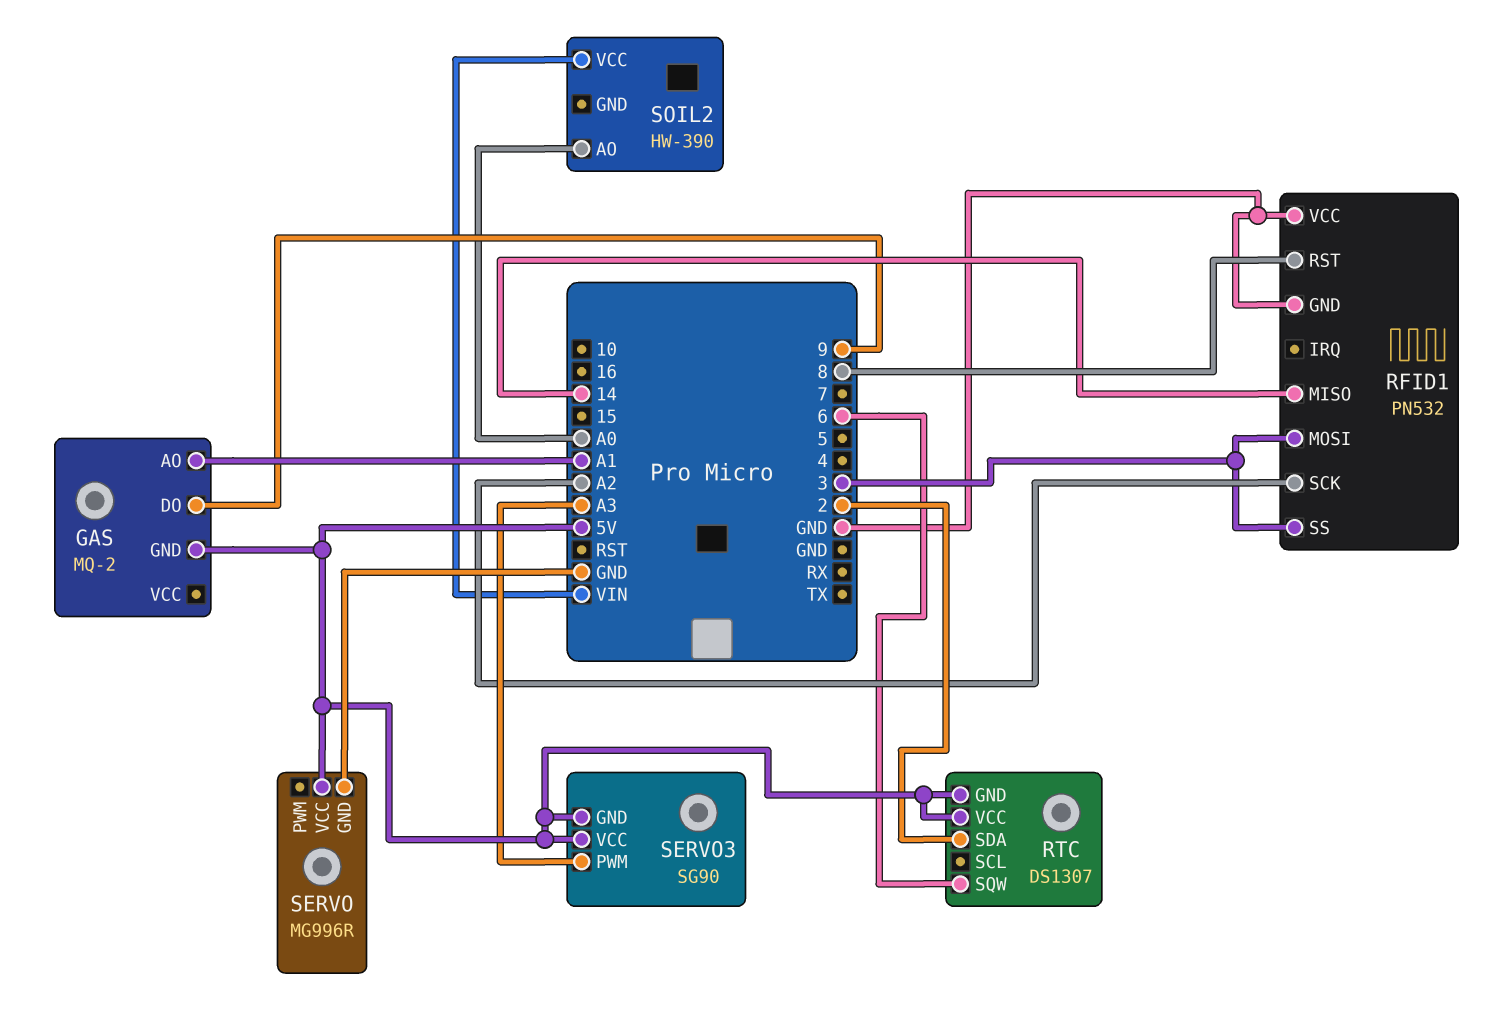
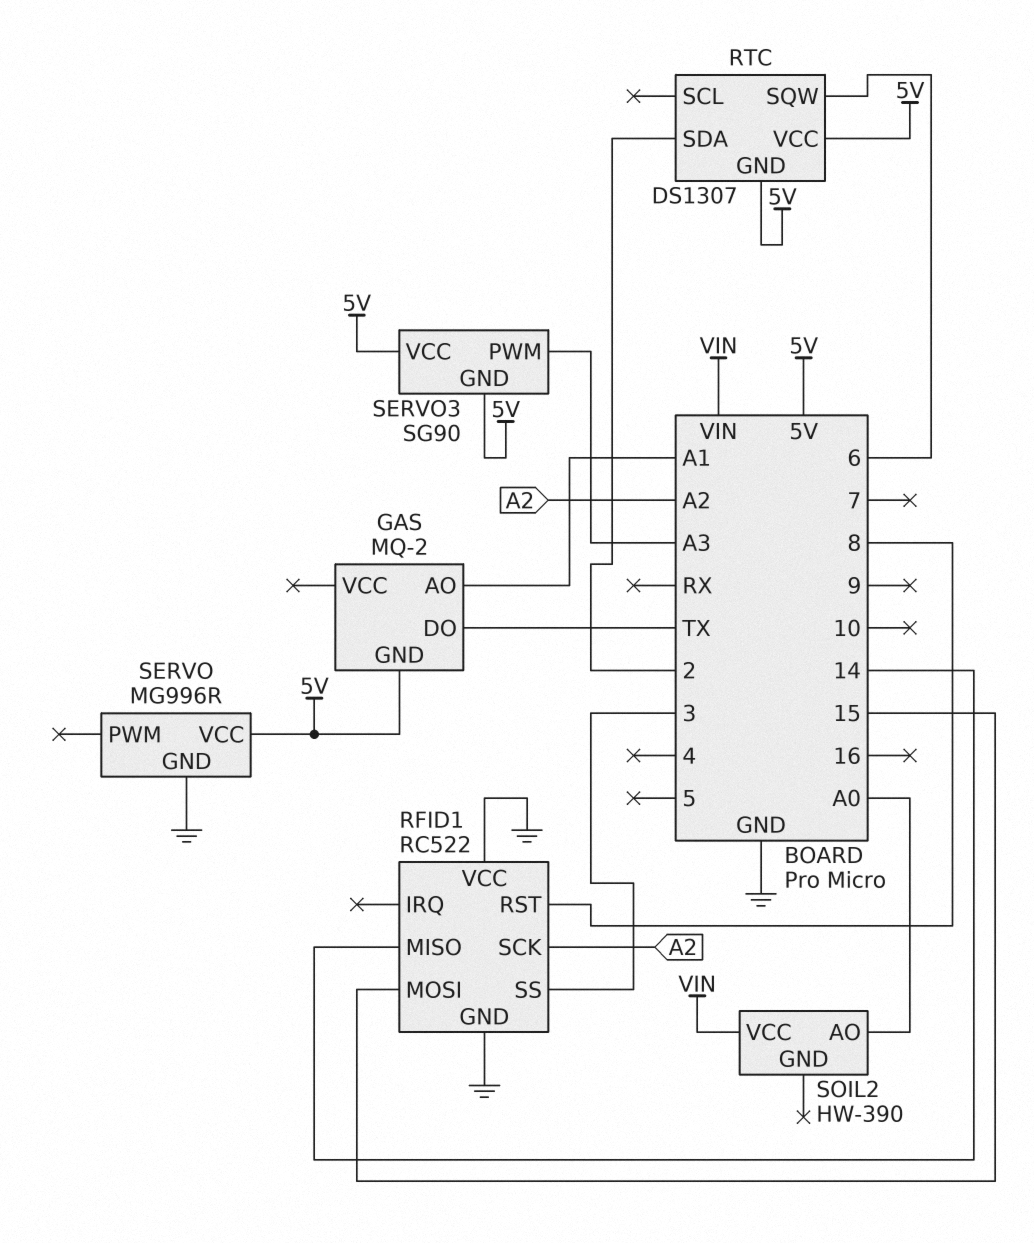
GAS pin DO: 9 -> TX
RFID1: PN532 -> RC522
RFID1 pin MOSI: 3 -> 15

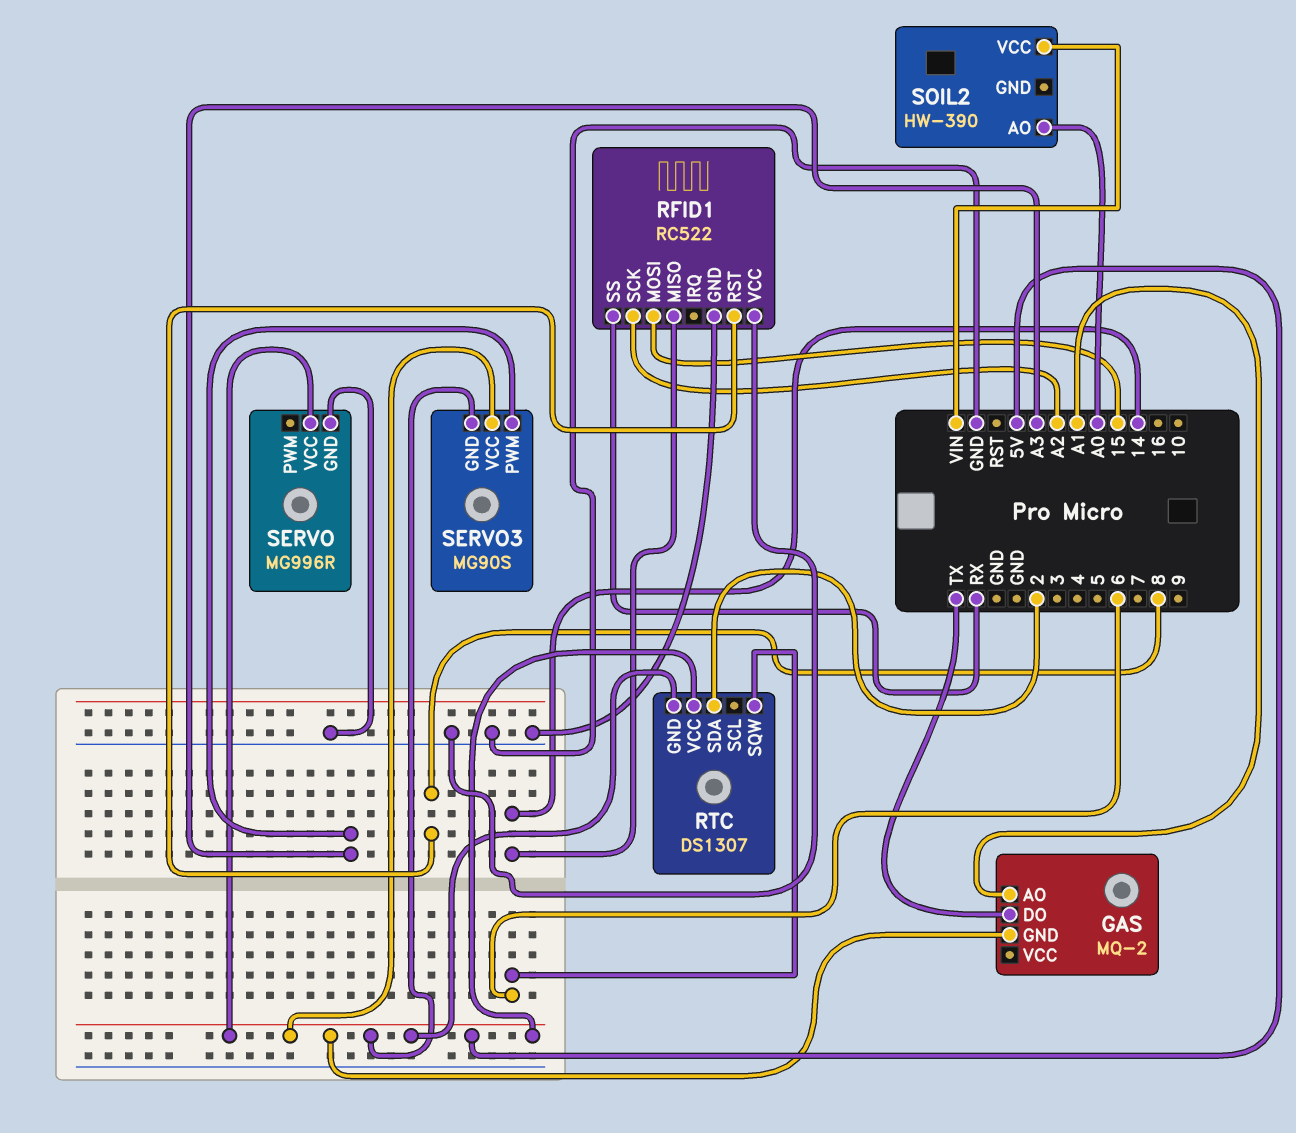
RFID1 pin SS: 3 -> RX
SERVO3: SG90 -> MG90S

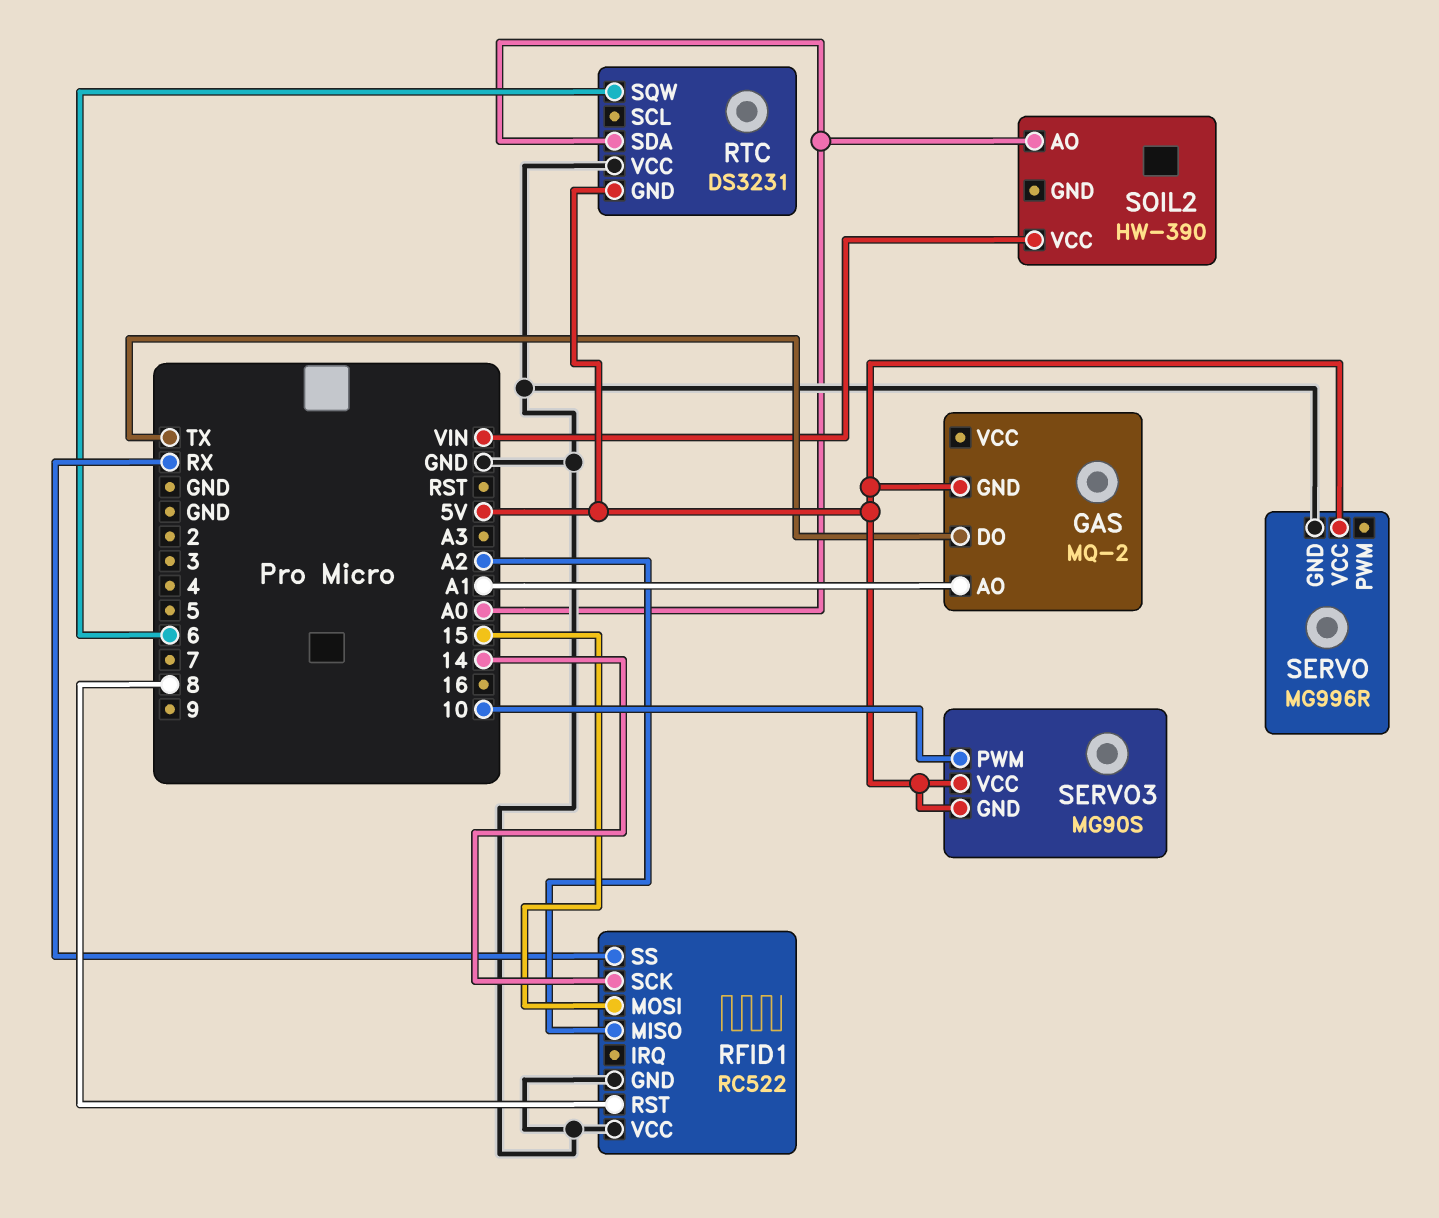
RFID1 pin MISO: 14 -> A2
RFID1 pin SCK: A2 -> 14
RTC: DS1307 -> DS3231
RTC pin SDA: 2 -> A0
RTC pin VCC: 5V -> GND
SERVO3 pin PWM: A3 -> 10

